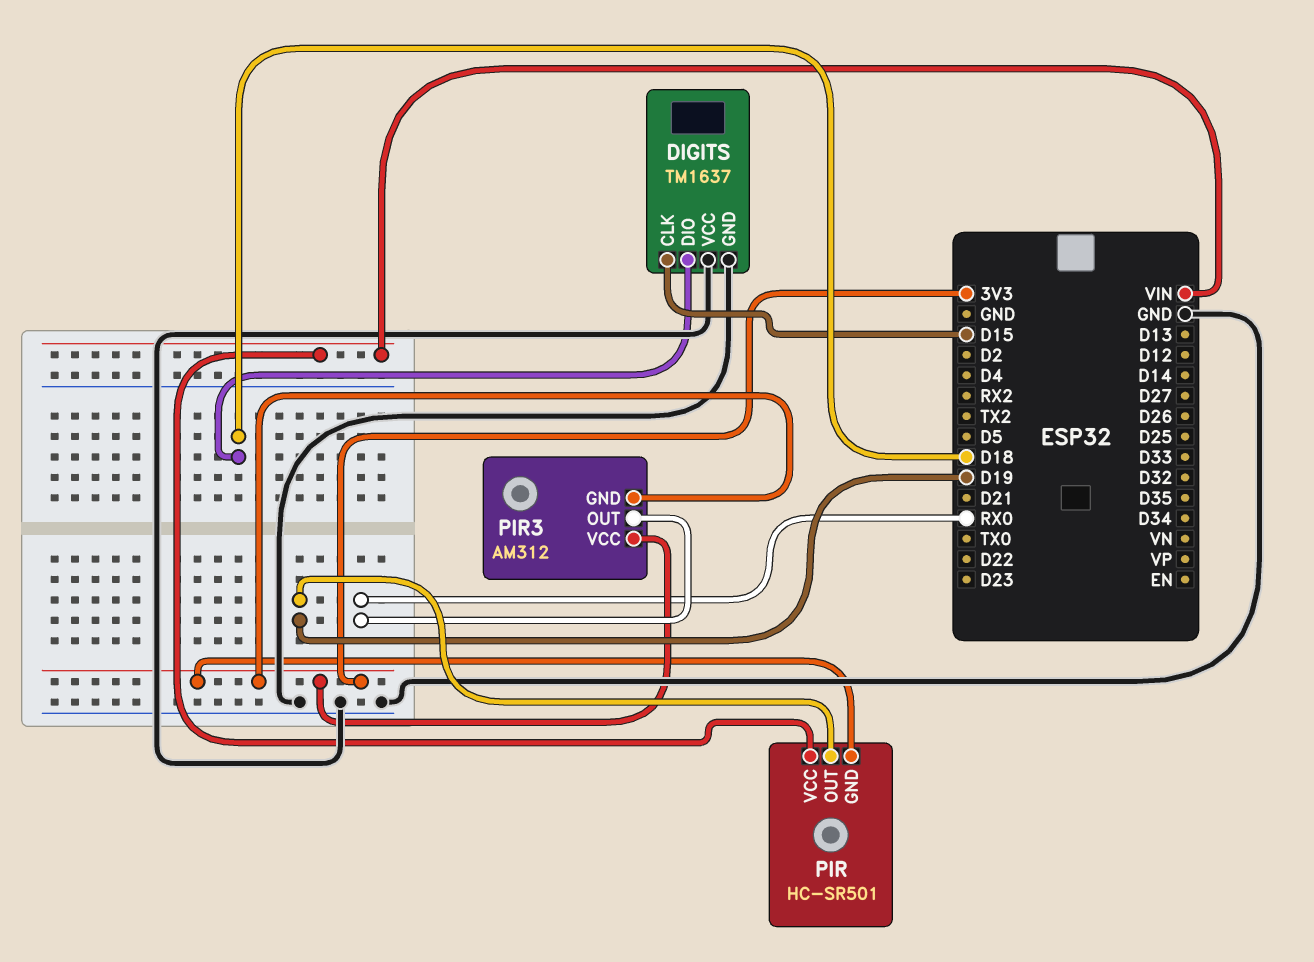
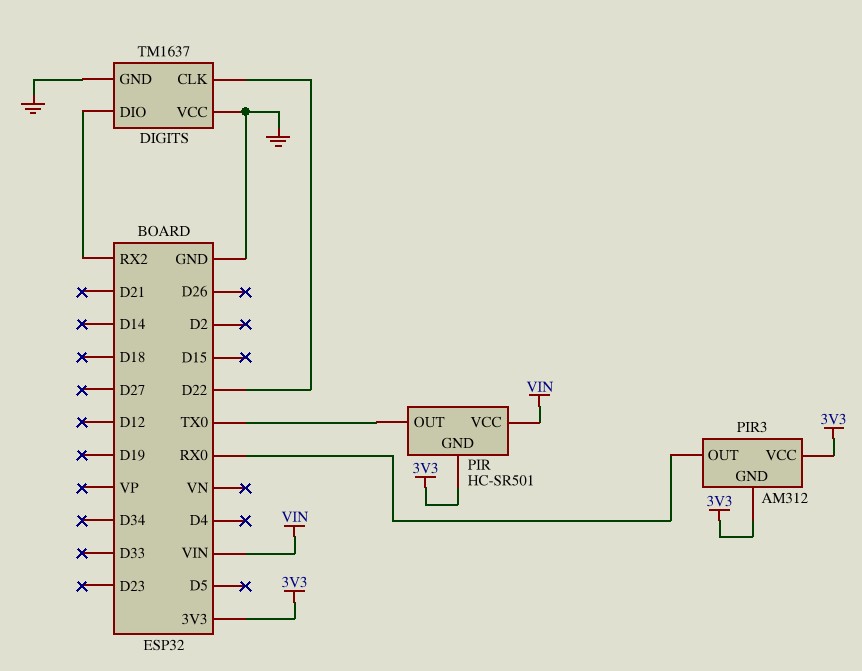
DIGITS pin CLK: D15 -> D22
DIGITS pin DIO: D18 -> RX2
PIR pin OUT: D19 -> TX0

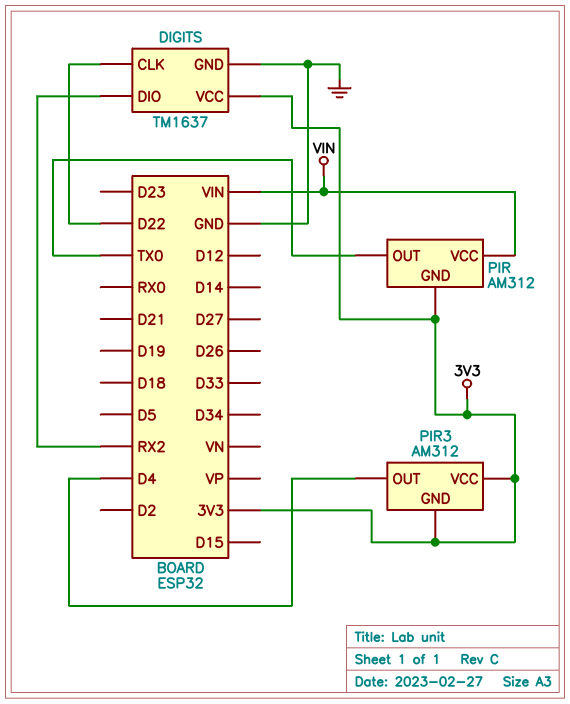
DIGITS pin VCC: GND -> 3V3
PIR: HC-SR501 -> AM312
PIR3 pin OUT: RX0 -> D4

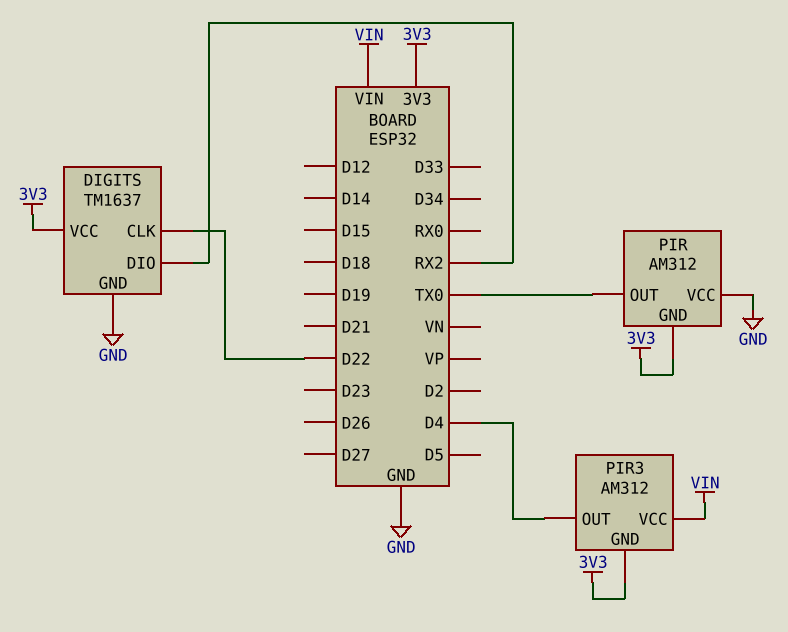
PIR pin VCC: VIN -> GND
PIR3 pin VCC: 3V3 -> VIN

